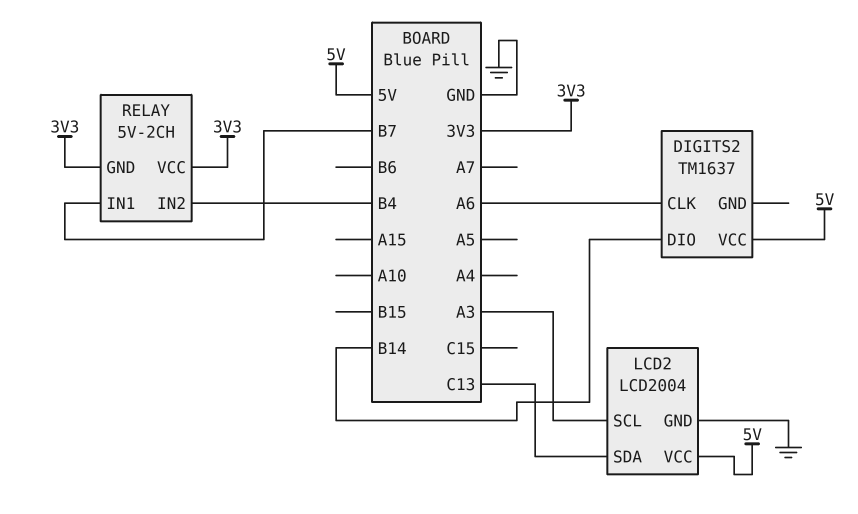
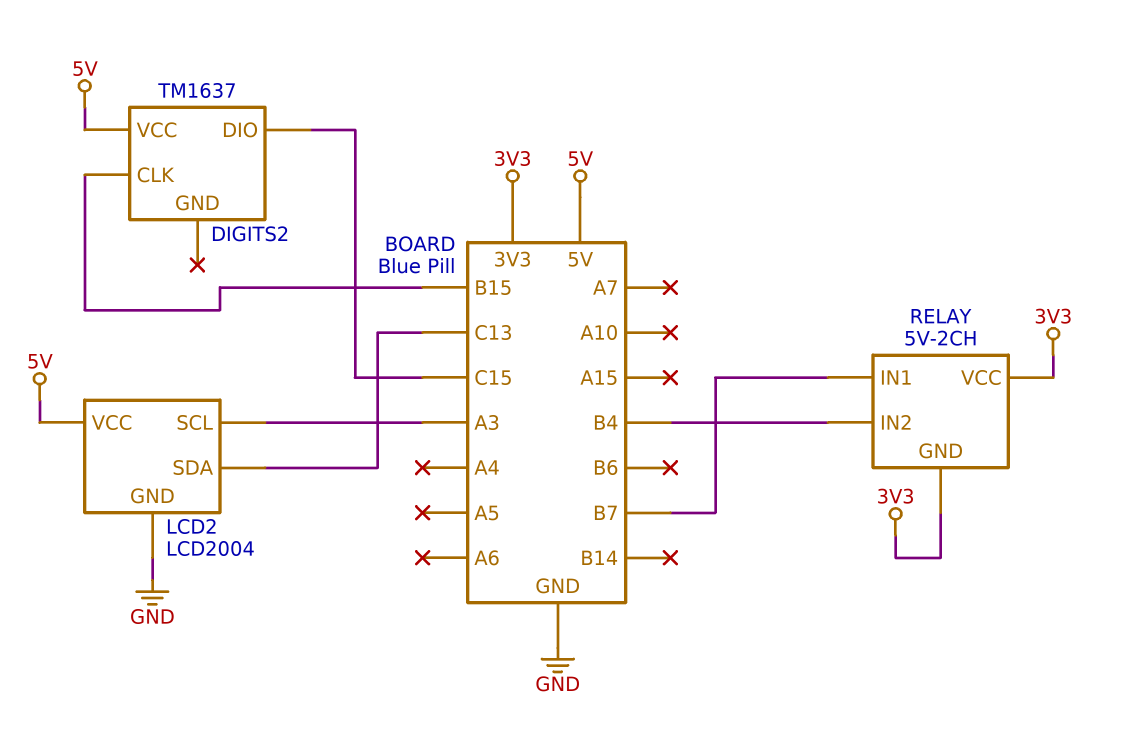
DIGITS2 pin CLK: A6 -> B15
DIGITS2 pin DIO: B14 -> C15

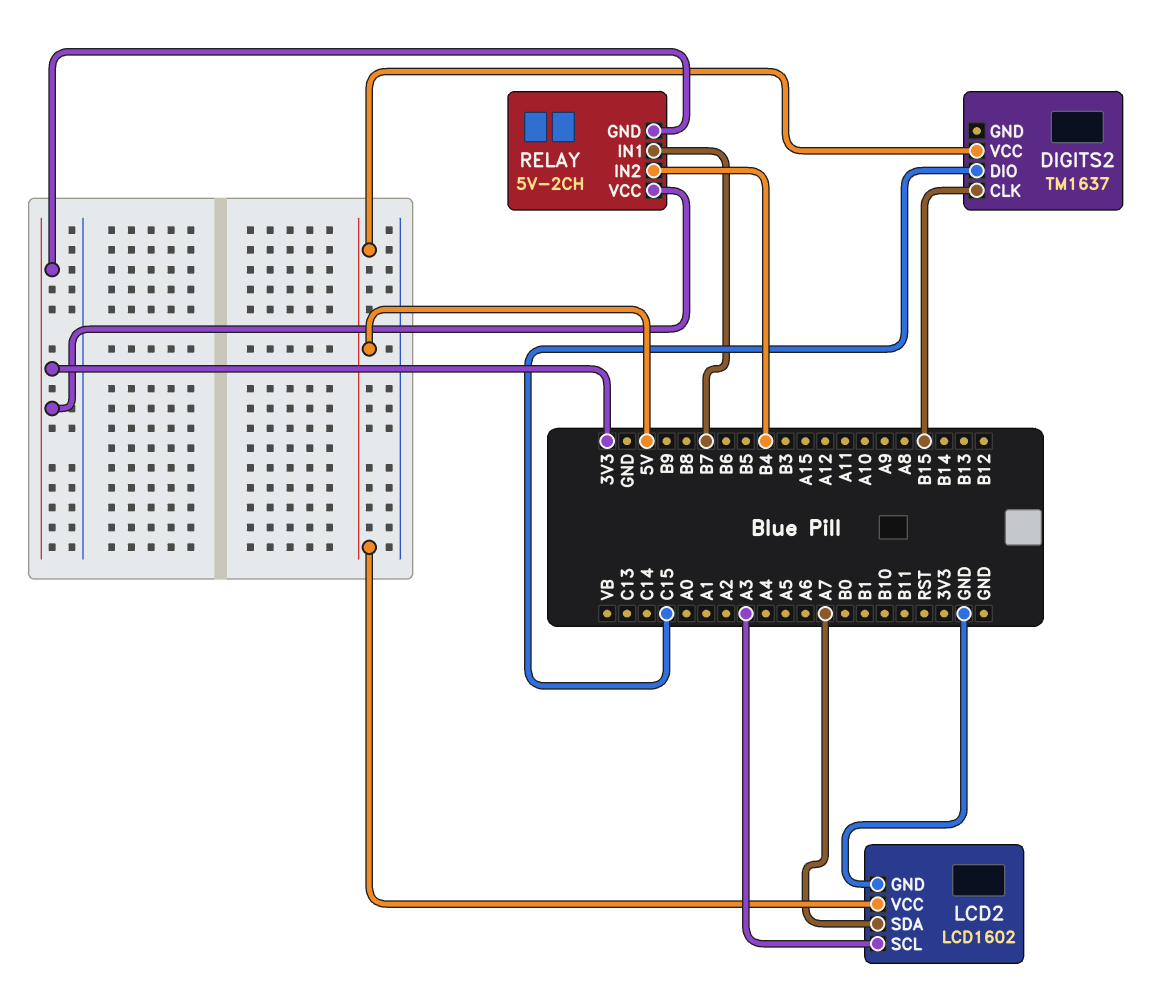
LCD2: LCD2004 -> LCD1602
LCD2 pin SDA: C13 -> A7

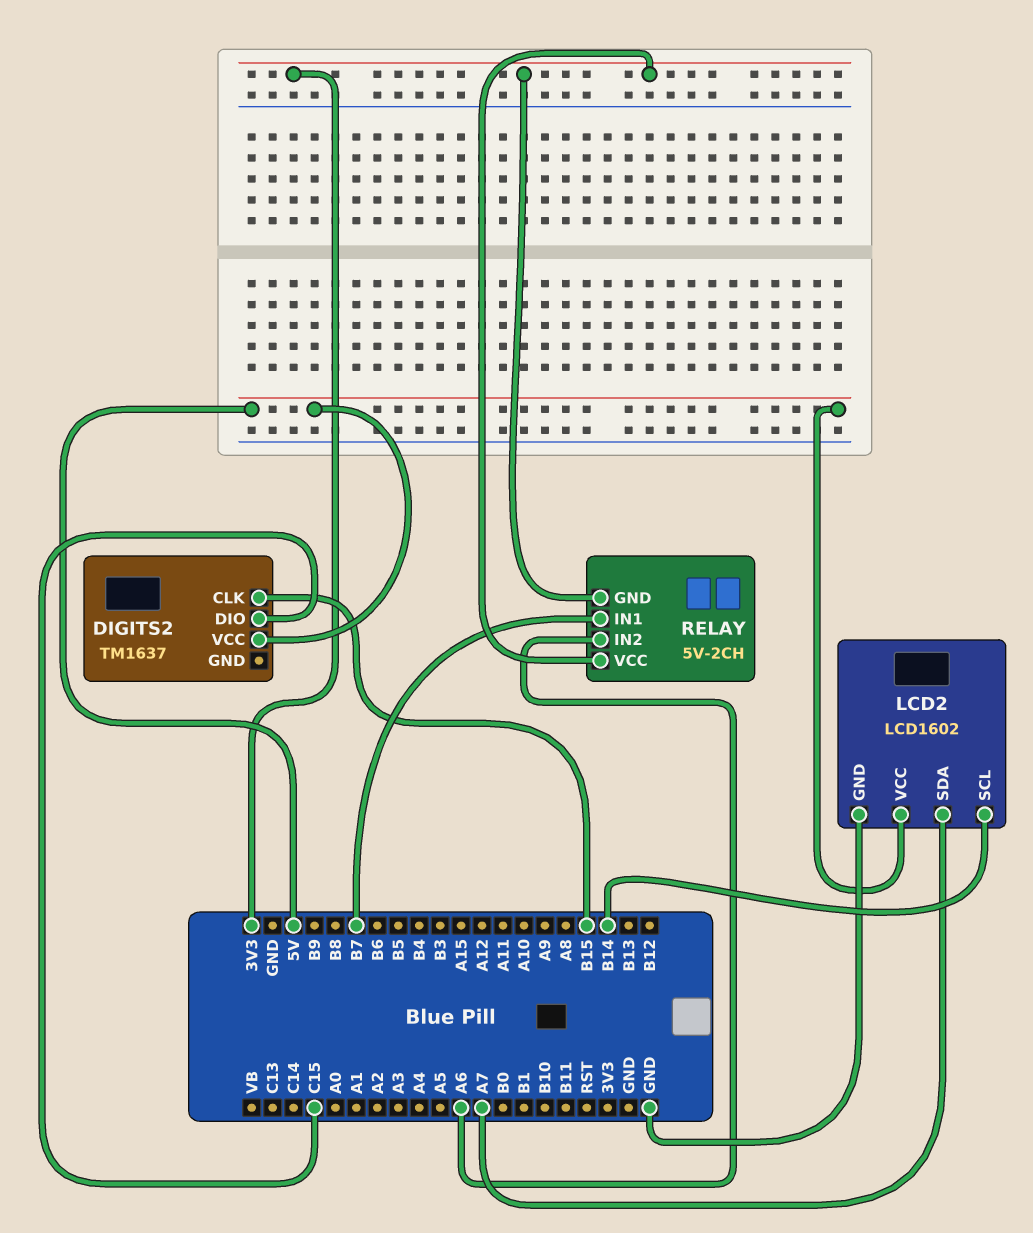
LCD2 pin SCL: A3 -> B14
RELAY pin IN2: B4 -> A6

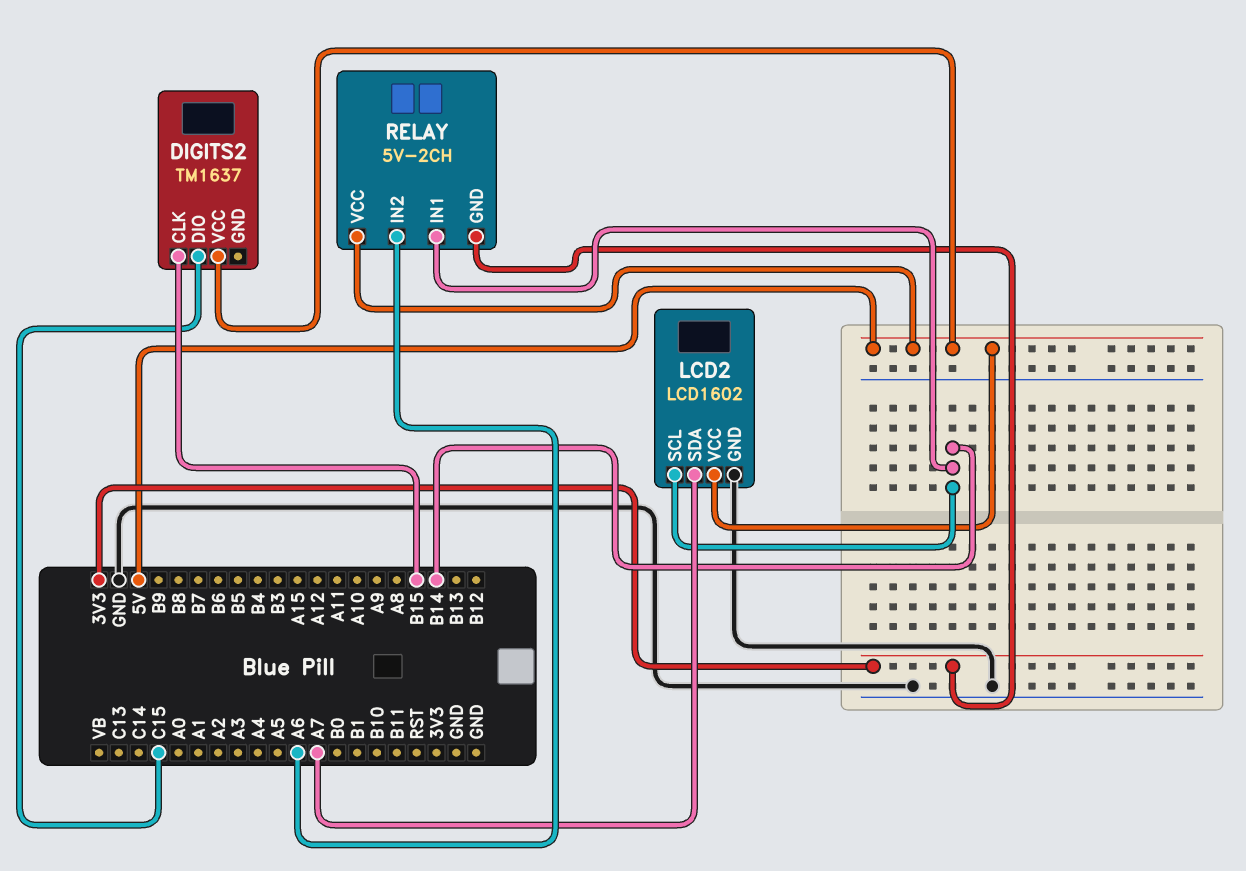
RELAY pin IN1: B7 -> B14
RELAY pin VCC: 3V3 -> 5V

